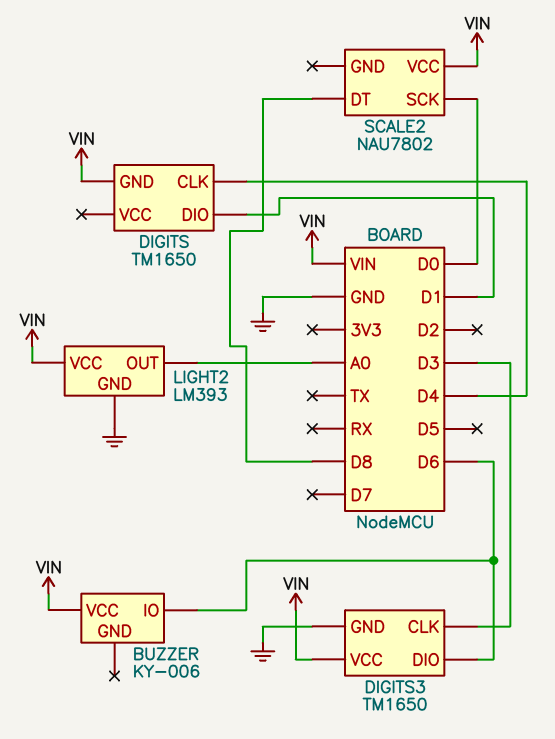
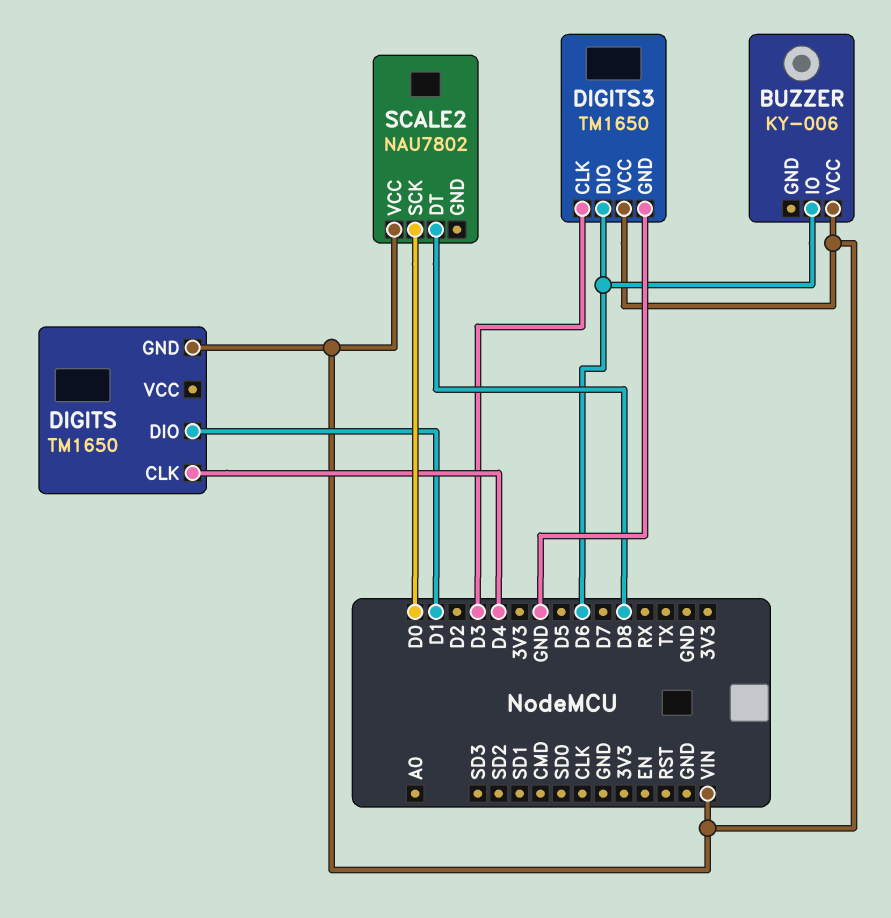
LIGHT2: LM393 -> none
LIGHT2 pin GND: GND -> none
LIGHT2 pin OUT: A0 -> none
LIGHT2 pin VCC: VIN -> none

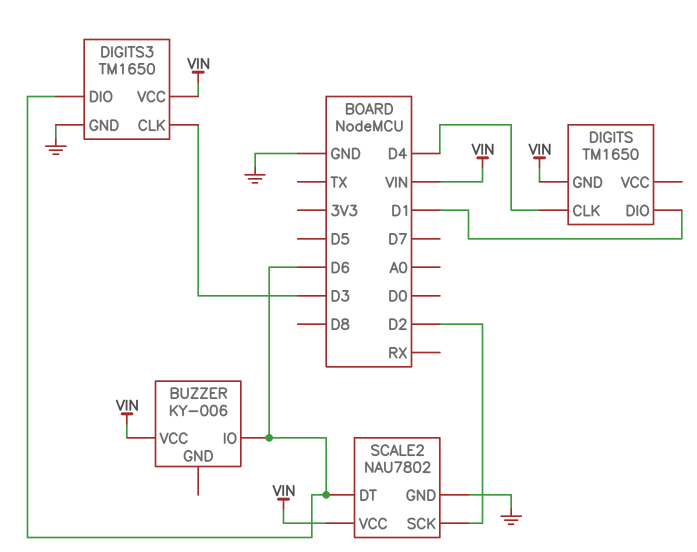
SCALE2 pin DT: D8 -> D6
SCALE2 pin GND: none -> GND
SCALE2 pin SCK: D0 -> D2

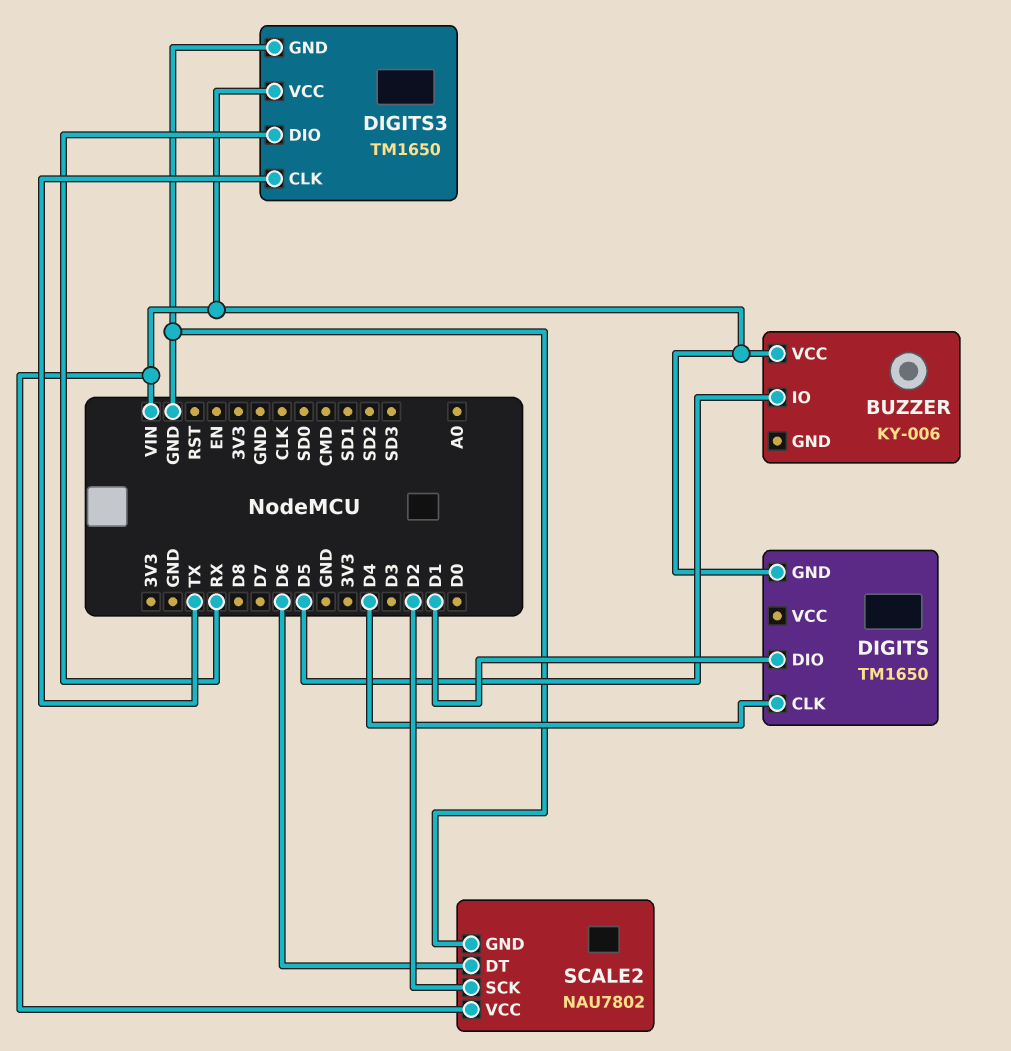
BUZZER pin IO: D6 -> D5
DIGITS3 pin CLK: D3 -> TX
DIGITS3 pin DIO: D6 -> RX

